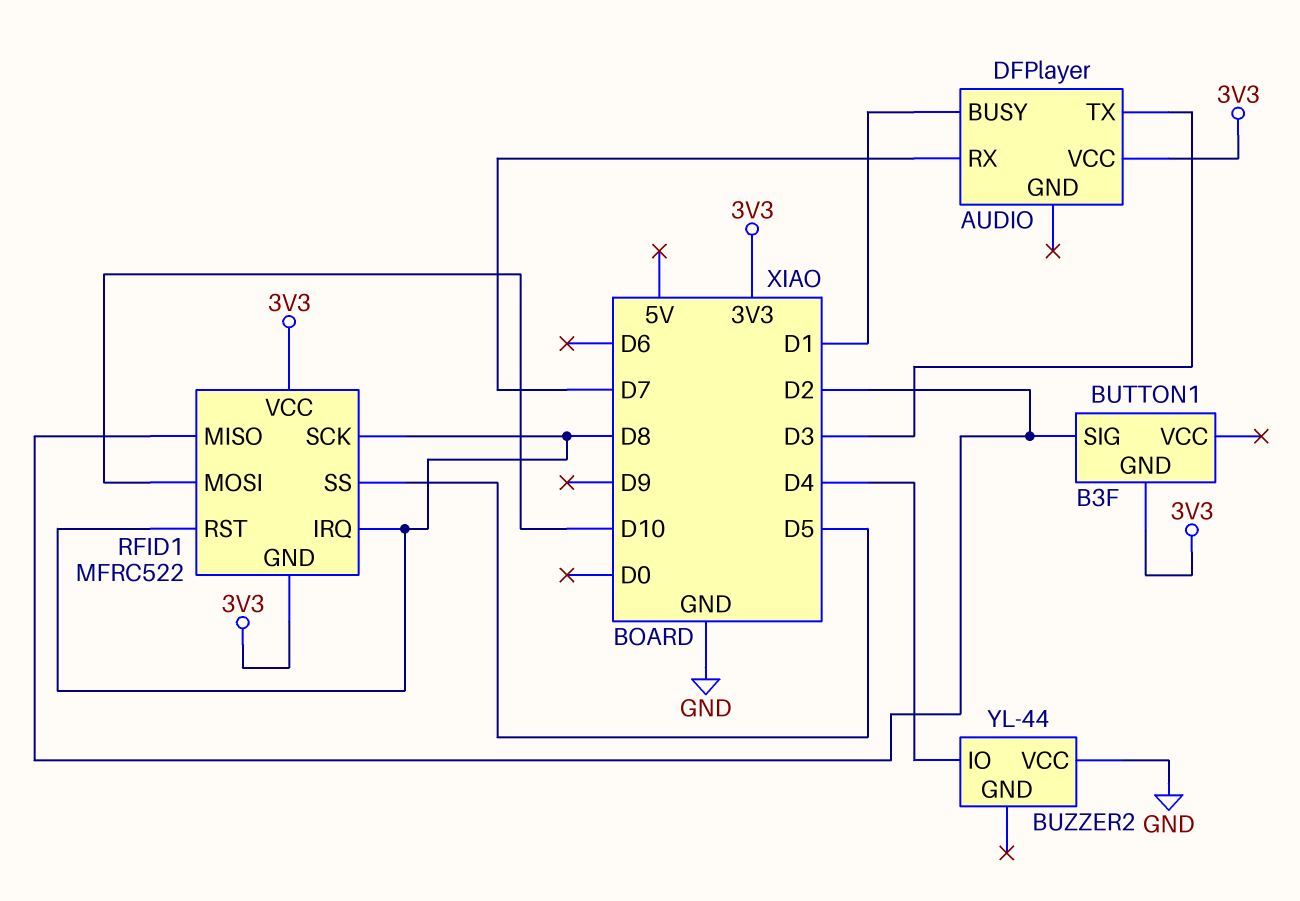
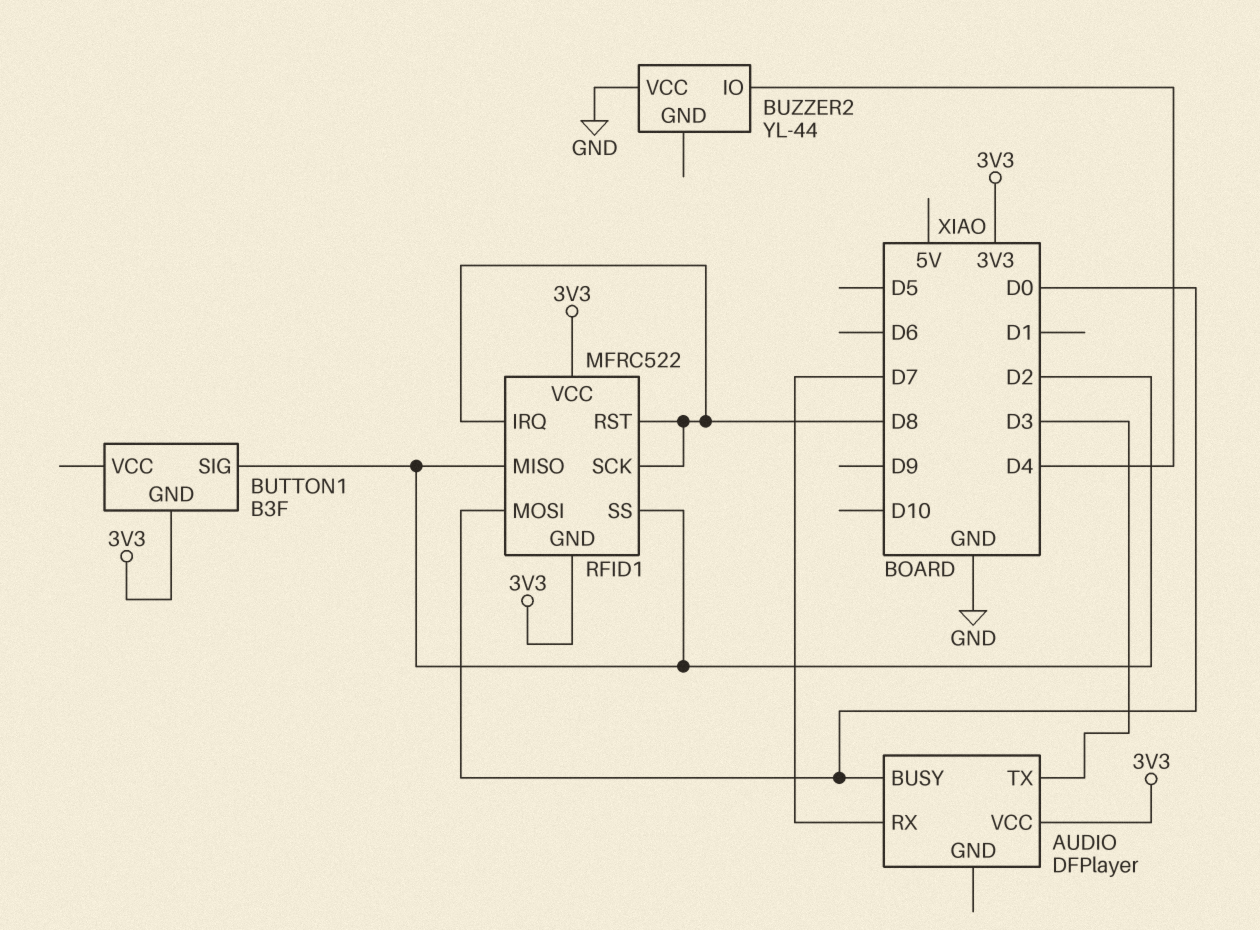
AUDIO pin BUSY: D1 -> D0
RFID1 pin MOSI: D10 -> D0
RFID1 pin SS: D5 -> D2

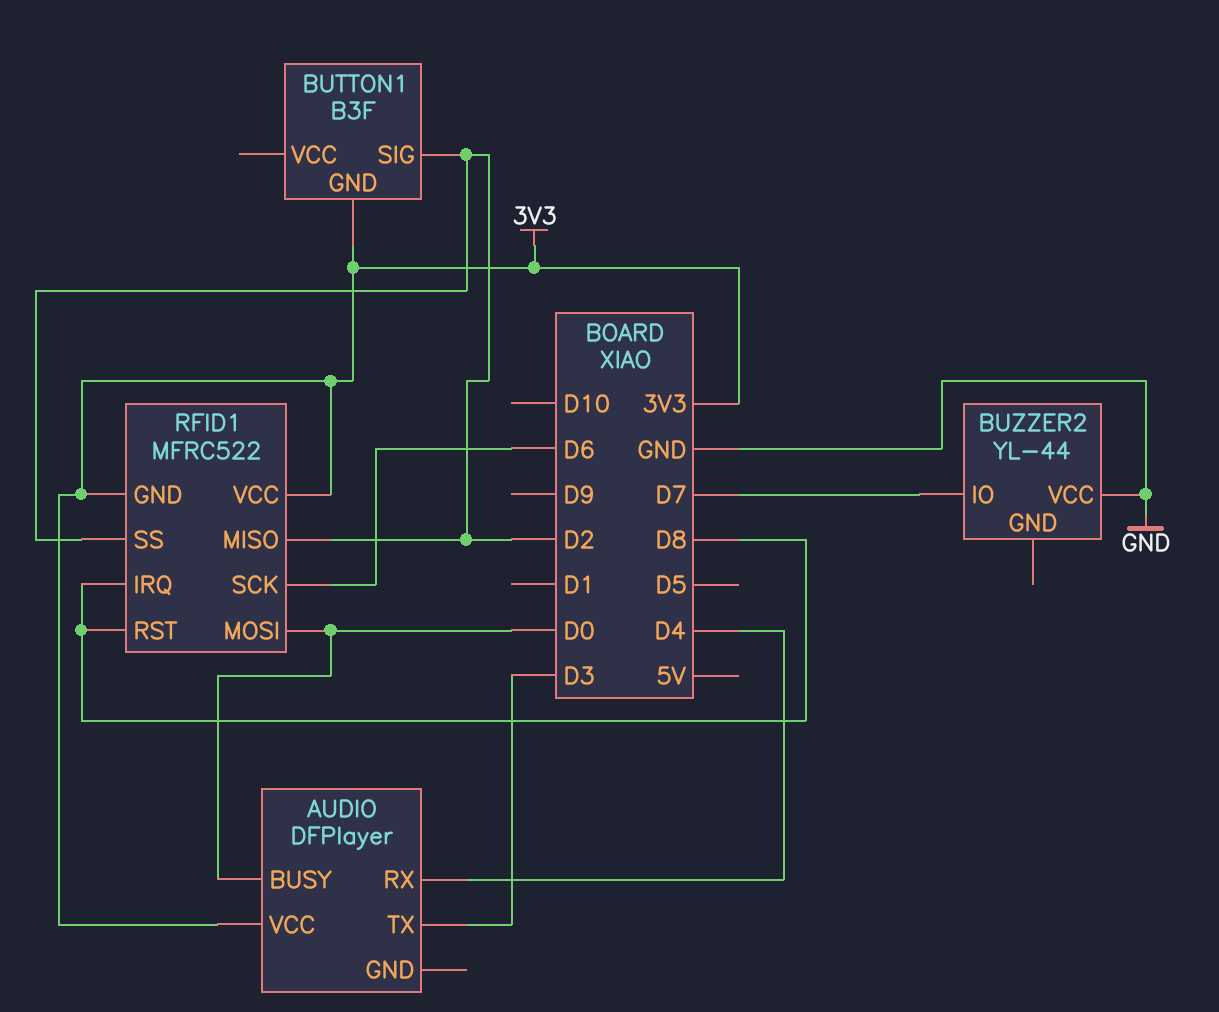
AUDIO pin RX: D7 -> D4
BUZZER2 pin IO: D4 -> D7
RFID1 pin SCK: D8 -> D6

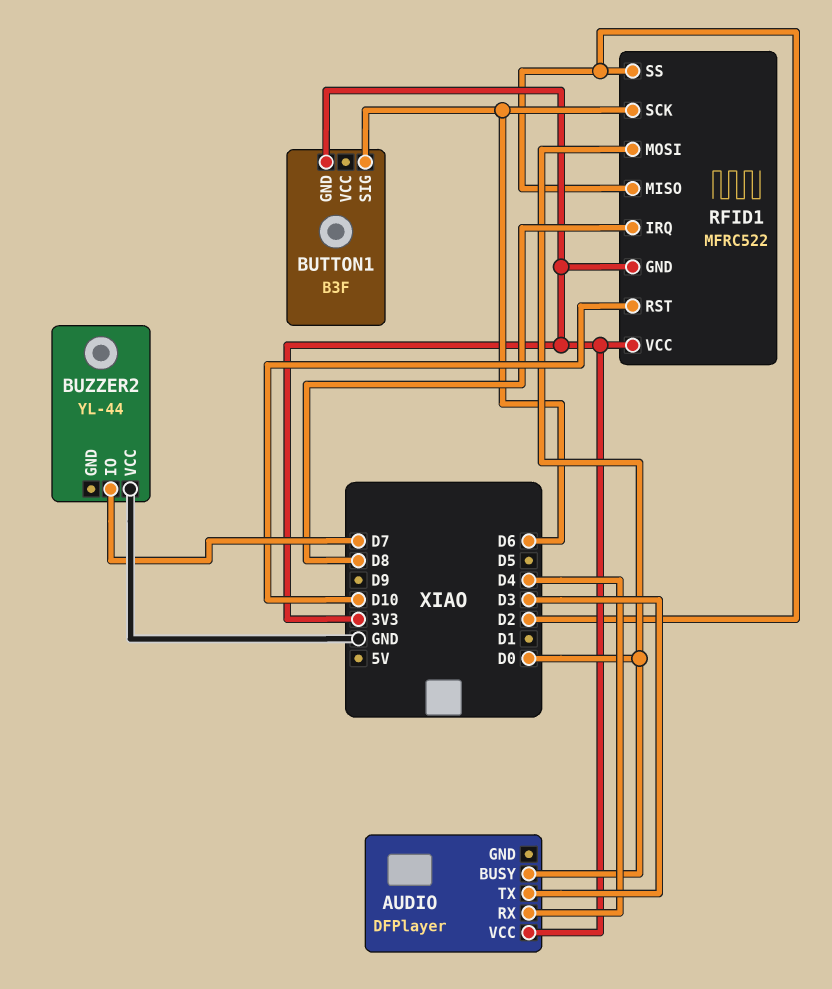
BUTTON1 pin SIG: D2 -> D6
RFID1 pin RST: D8 -> D10

